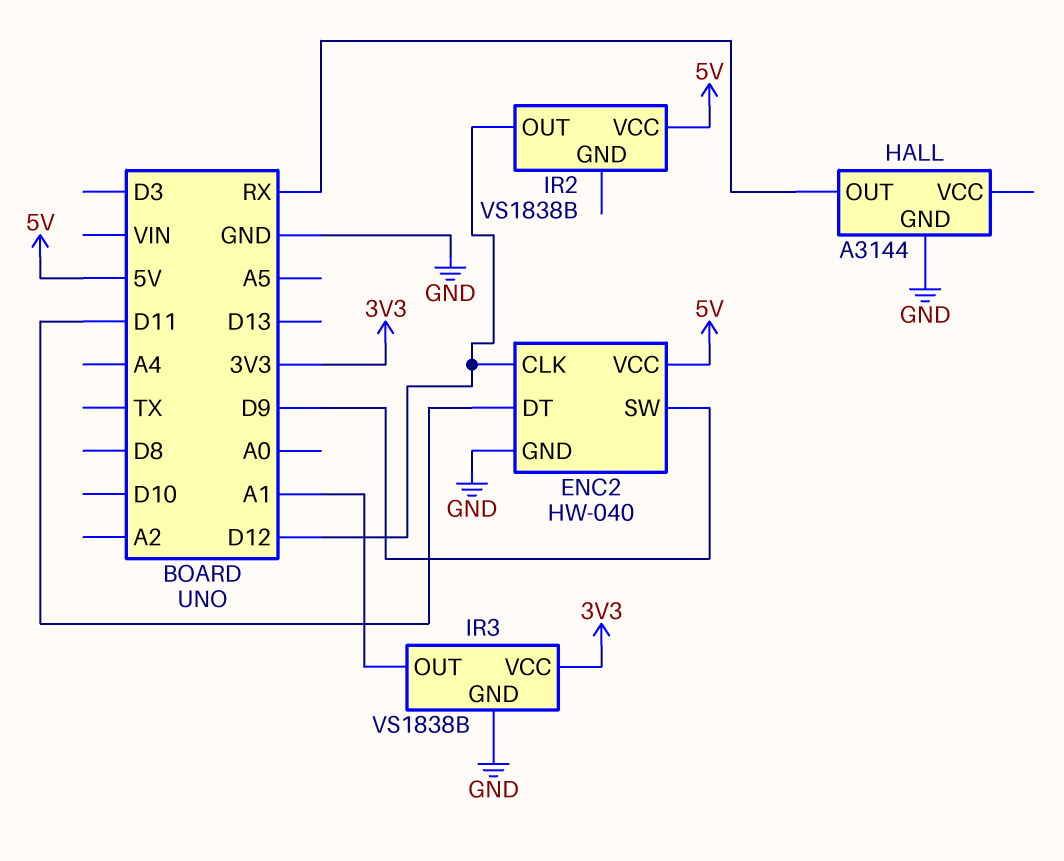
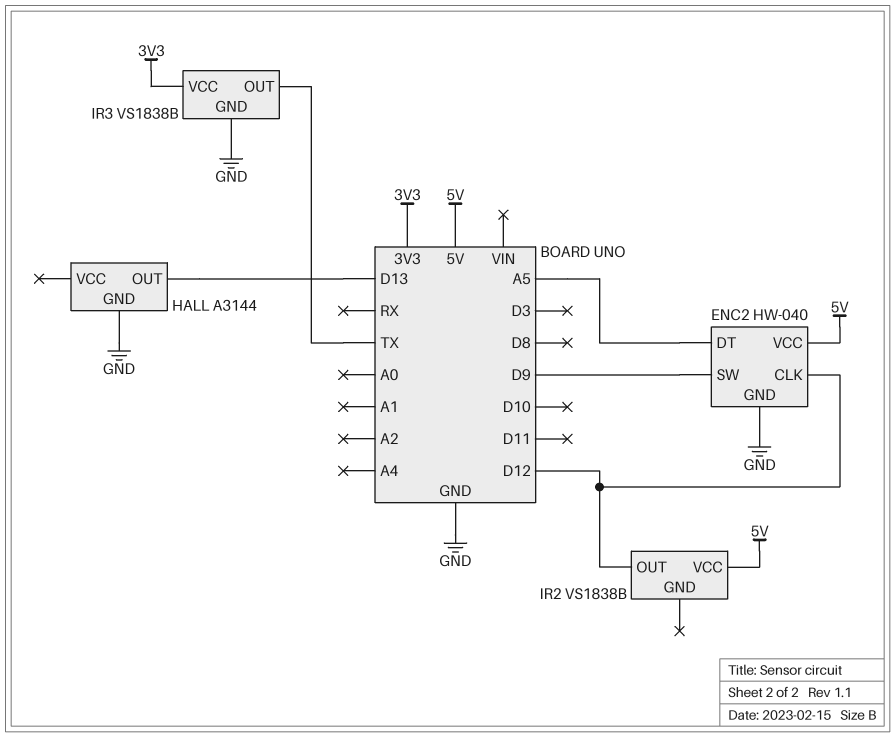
ENC2 pin DT: D11 -> A5
HALL pin OUT: RX -> D13
IR3 pin OUT: A1 -> TX

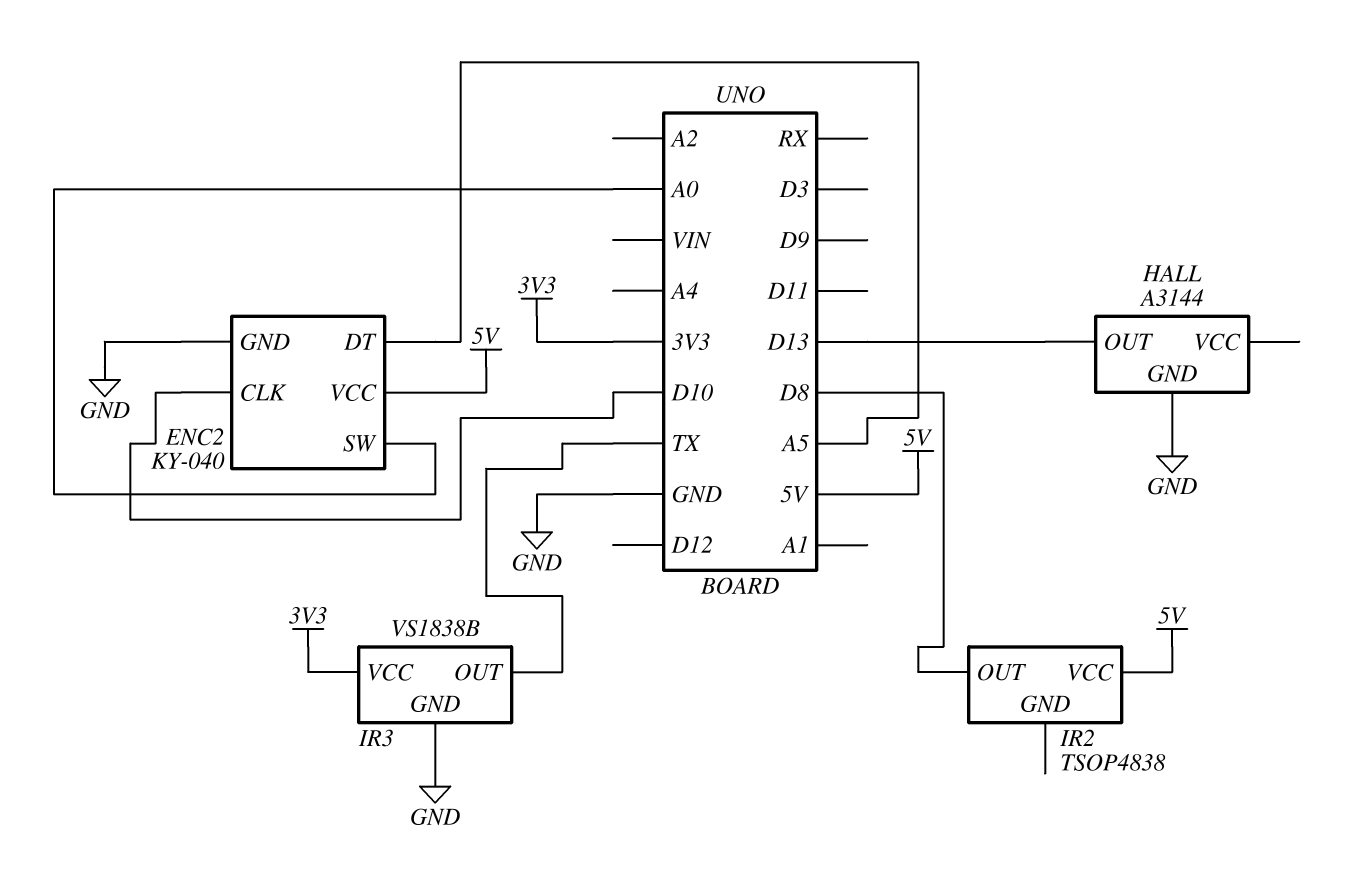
ENC2: HW-040 -> KY-040
ENC2 pin CLK: D12 -> D10
ENC2 pin SW: D9 -> A0
IR2: VS1838B -> TSOP4838
IR2 pin OUT: D12 -> D8

